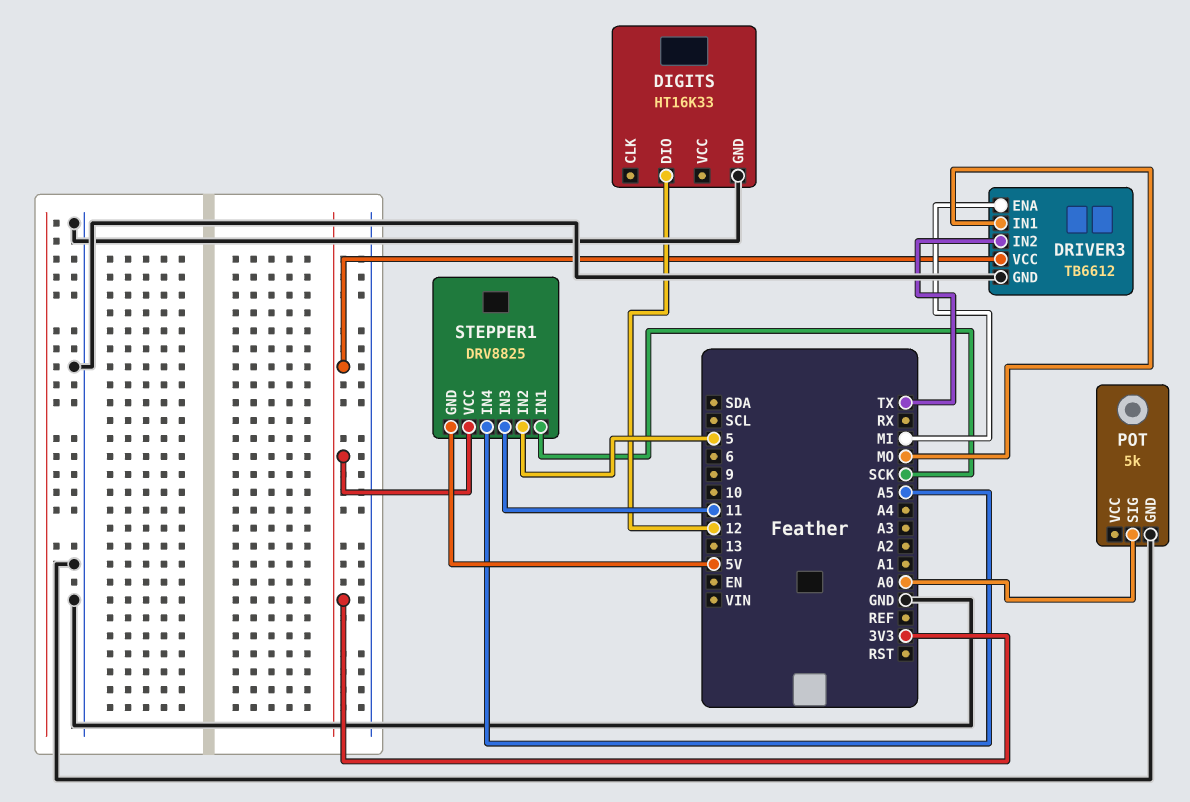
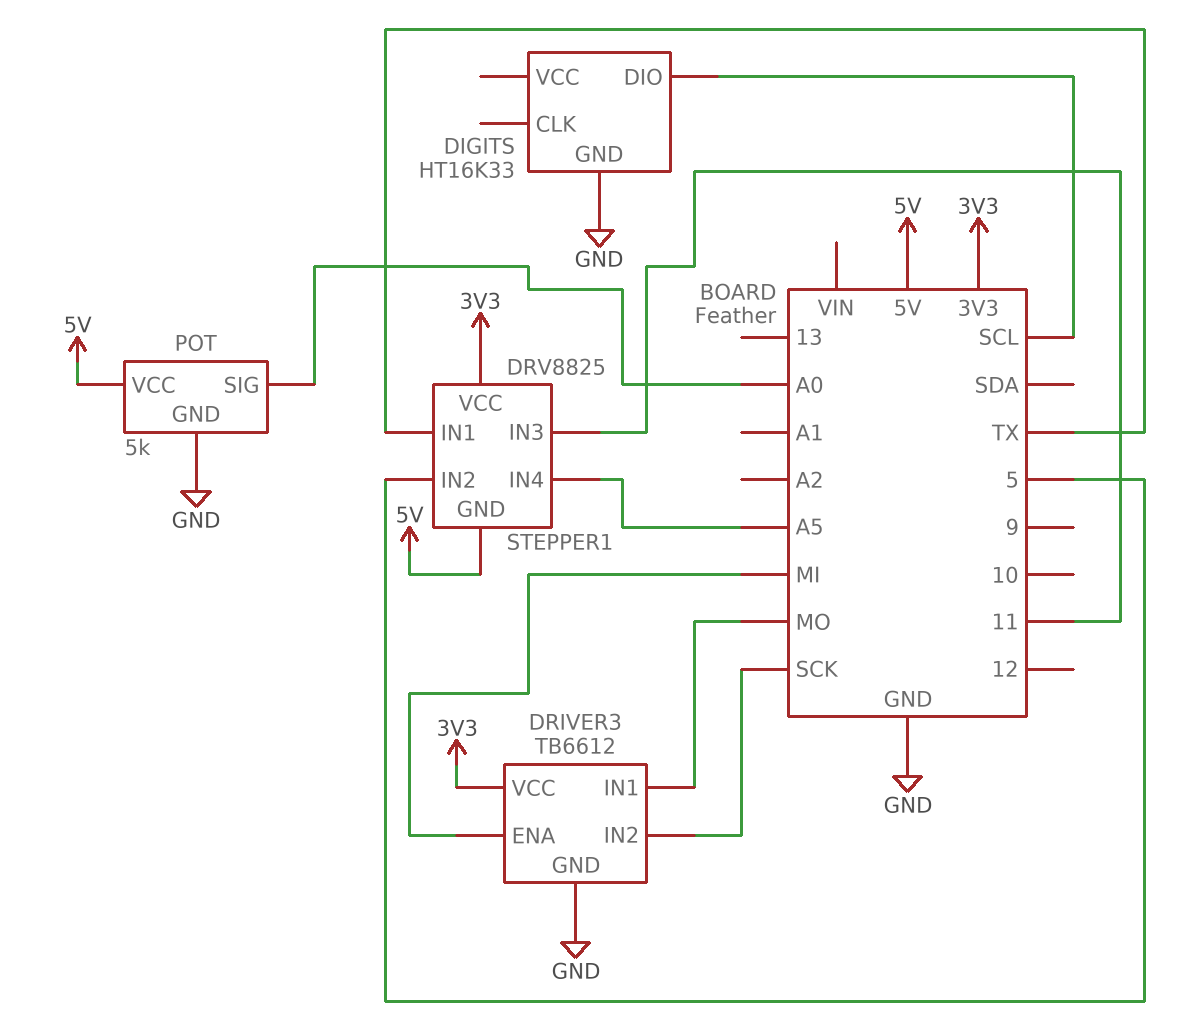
DIGITS pin DIO: 12 -> SCL
DRIVER3 pin IN2: TX -> SCK
POT pin VCC: none -> 5V
STEPPER1 pin IN1: SCK -> TX

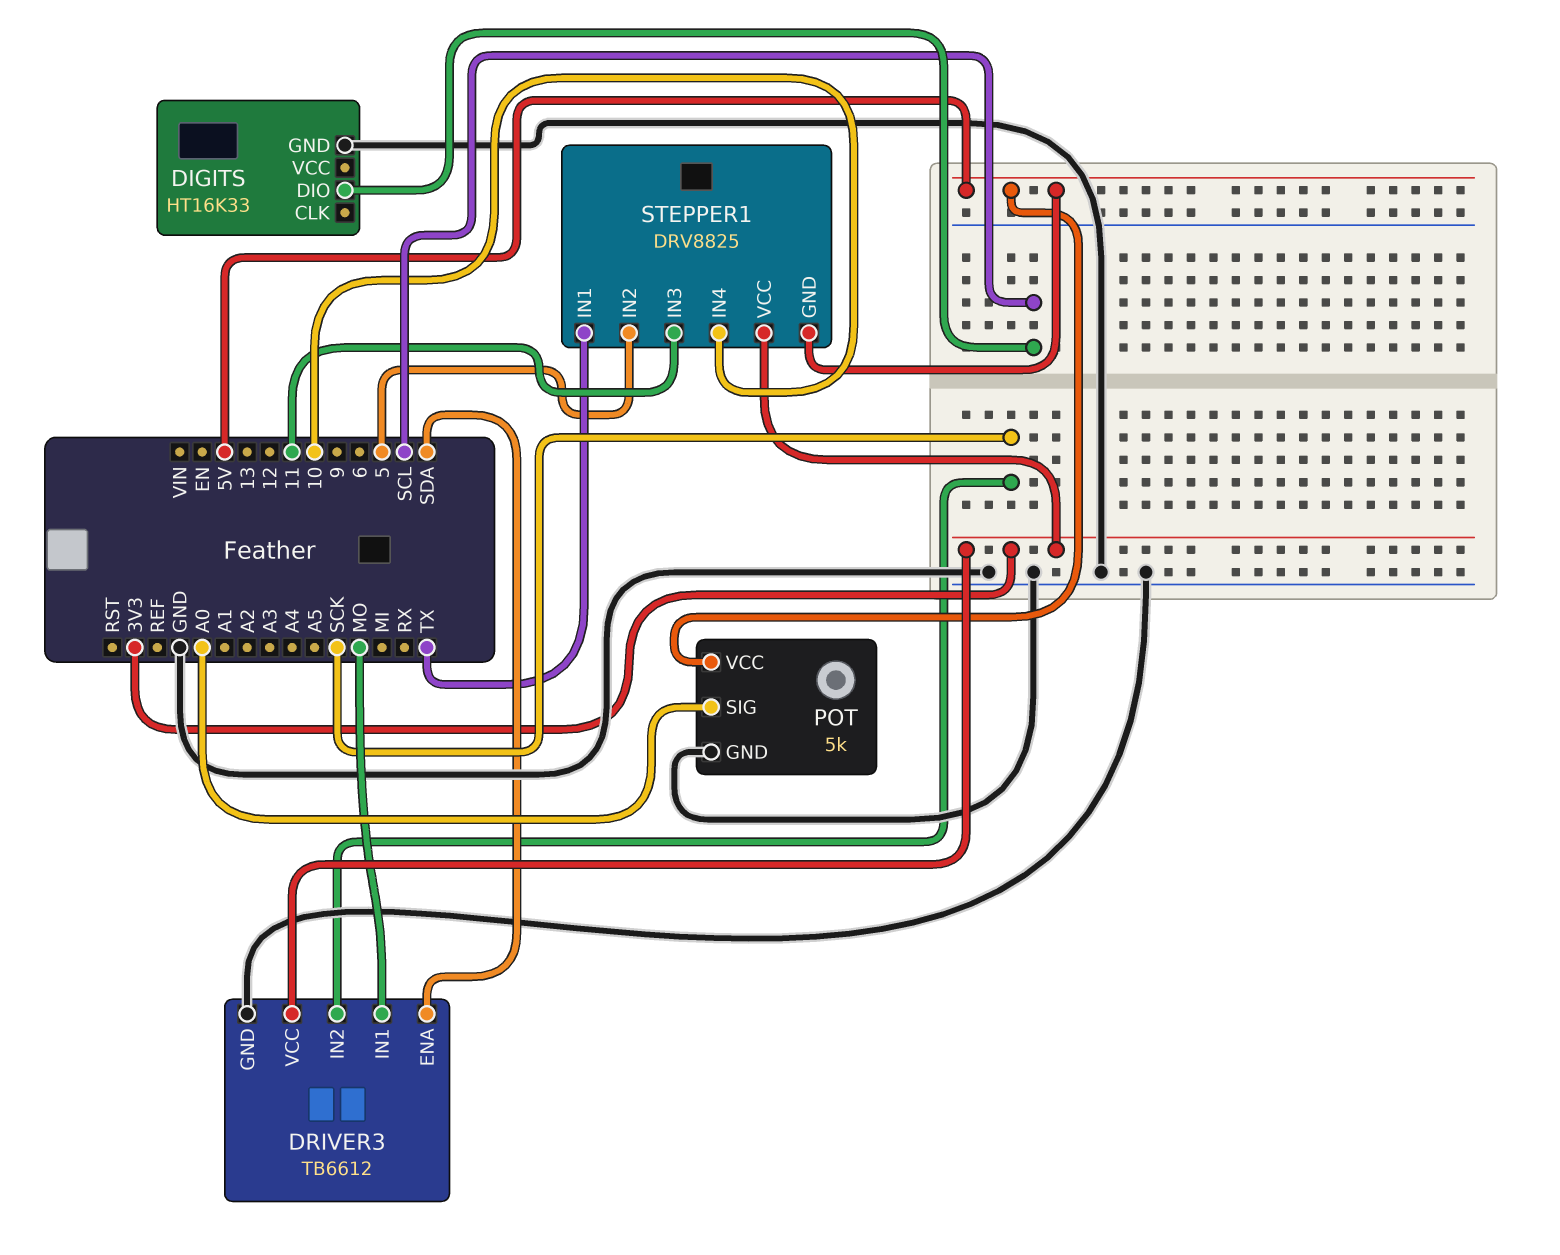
DRIVER3 pin ENA: MI -> SDA
STEPPER1 pin IN4: A5 -> 10

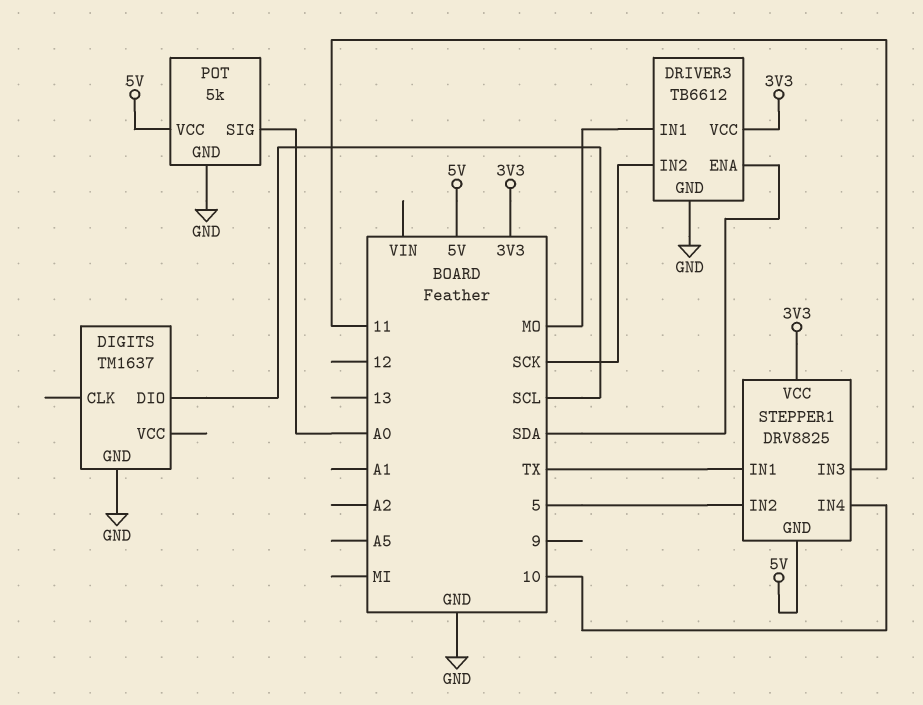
DIGITS: HT16K33 -> TM1637

